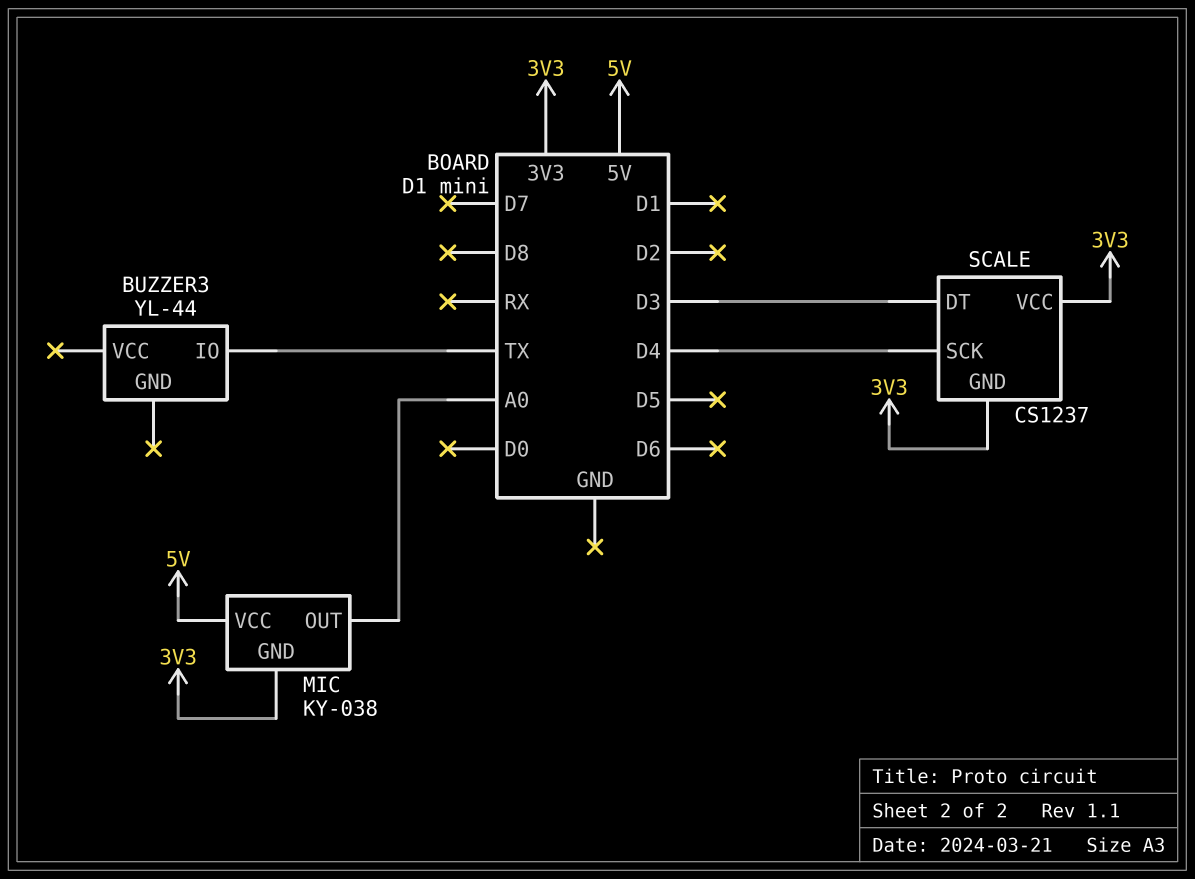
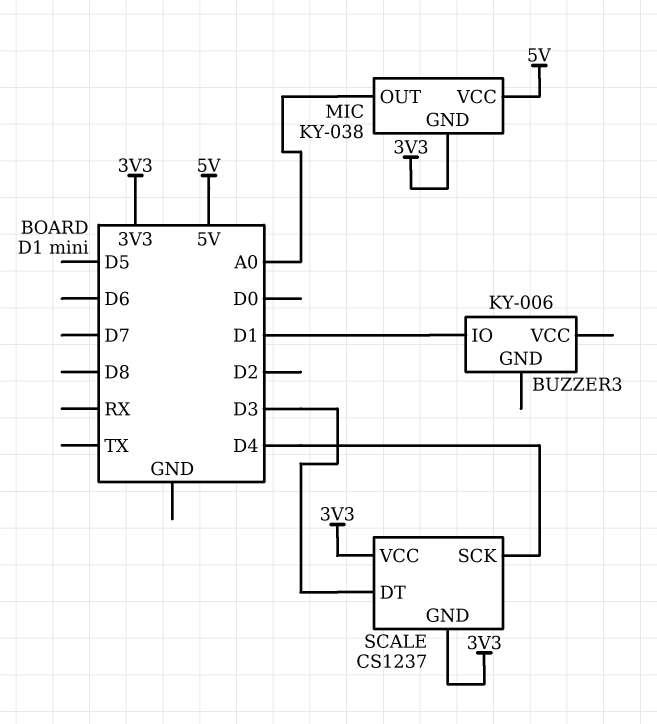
BUZZER3: YL-44 -> KY-006
BUZZER3 pin IO: TX -> D1

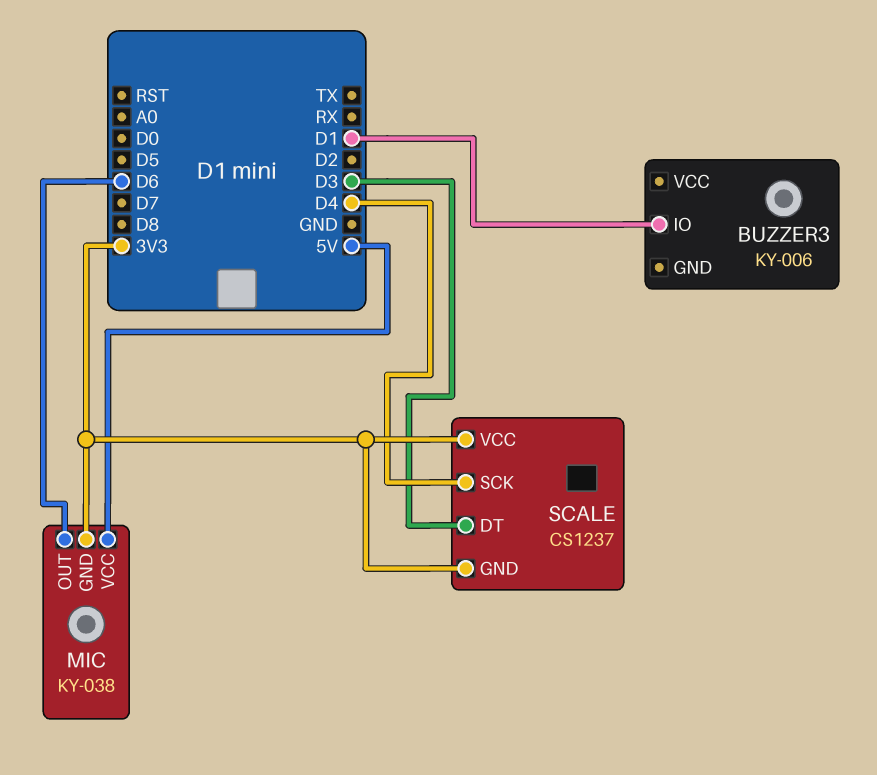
MIC pin OUT: A0 -> D6

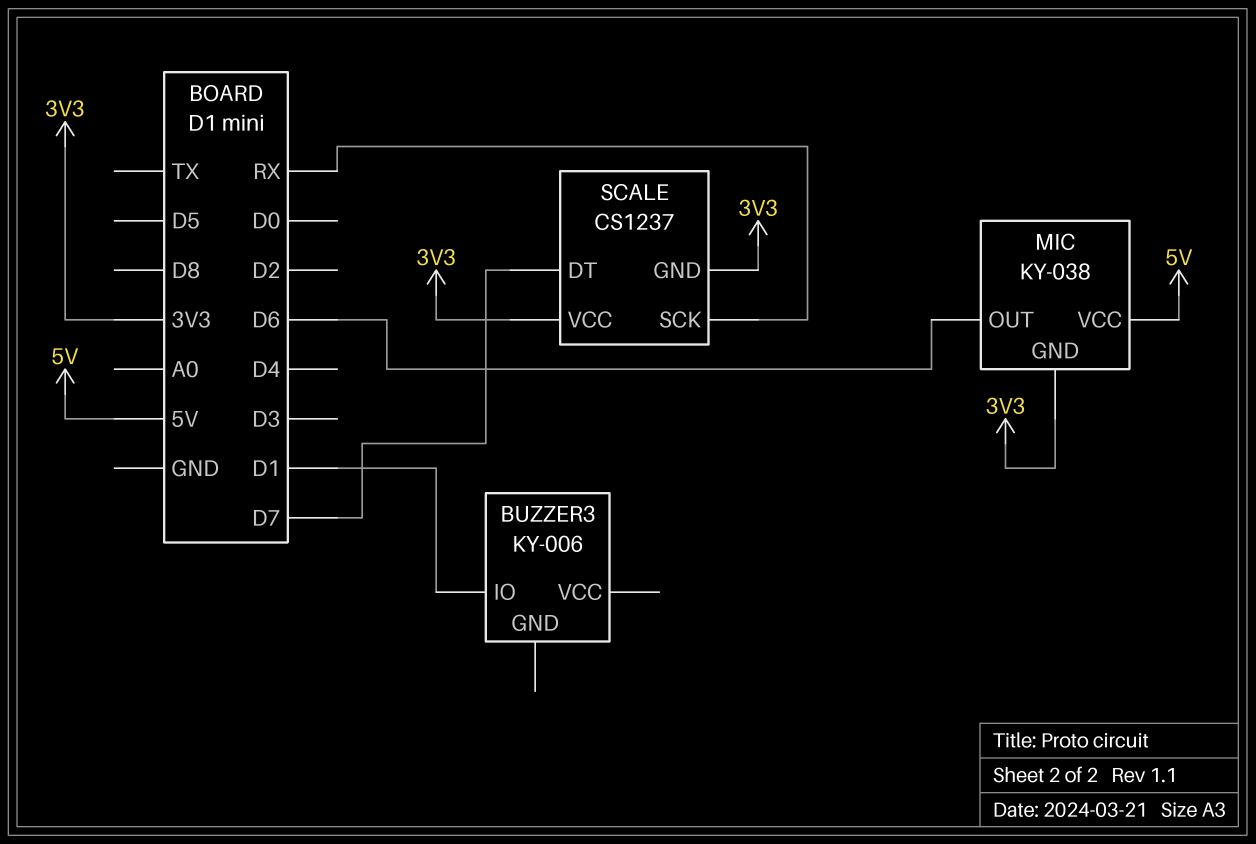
SCALE pin DT: D3 -> D7
SCALE pin SCK: D4 -> RX

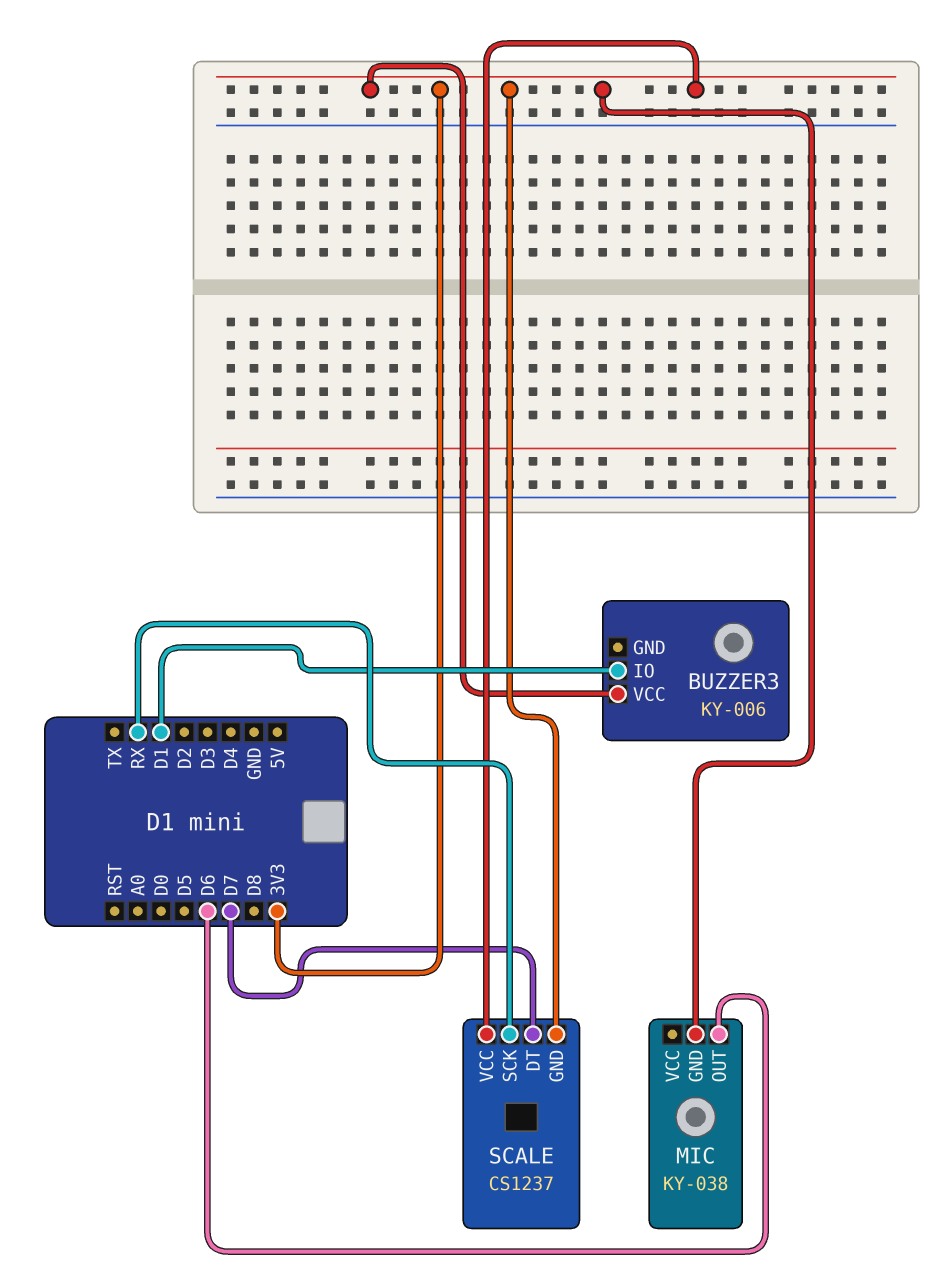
BUZZER3 pin VCC: none -> 3V3
MIC pin VCC: 5V -> none

